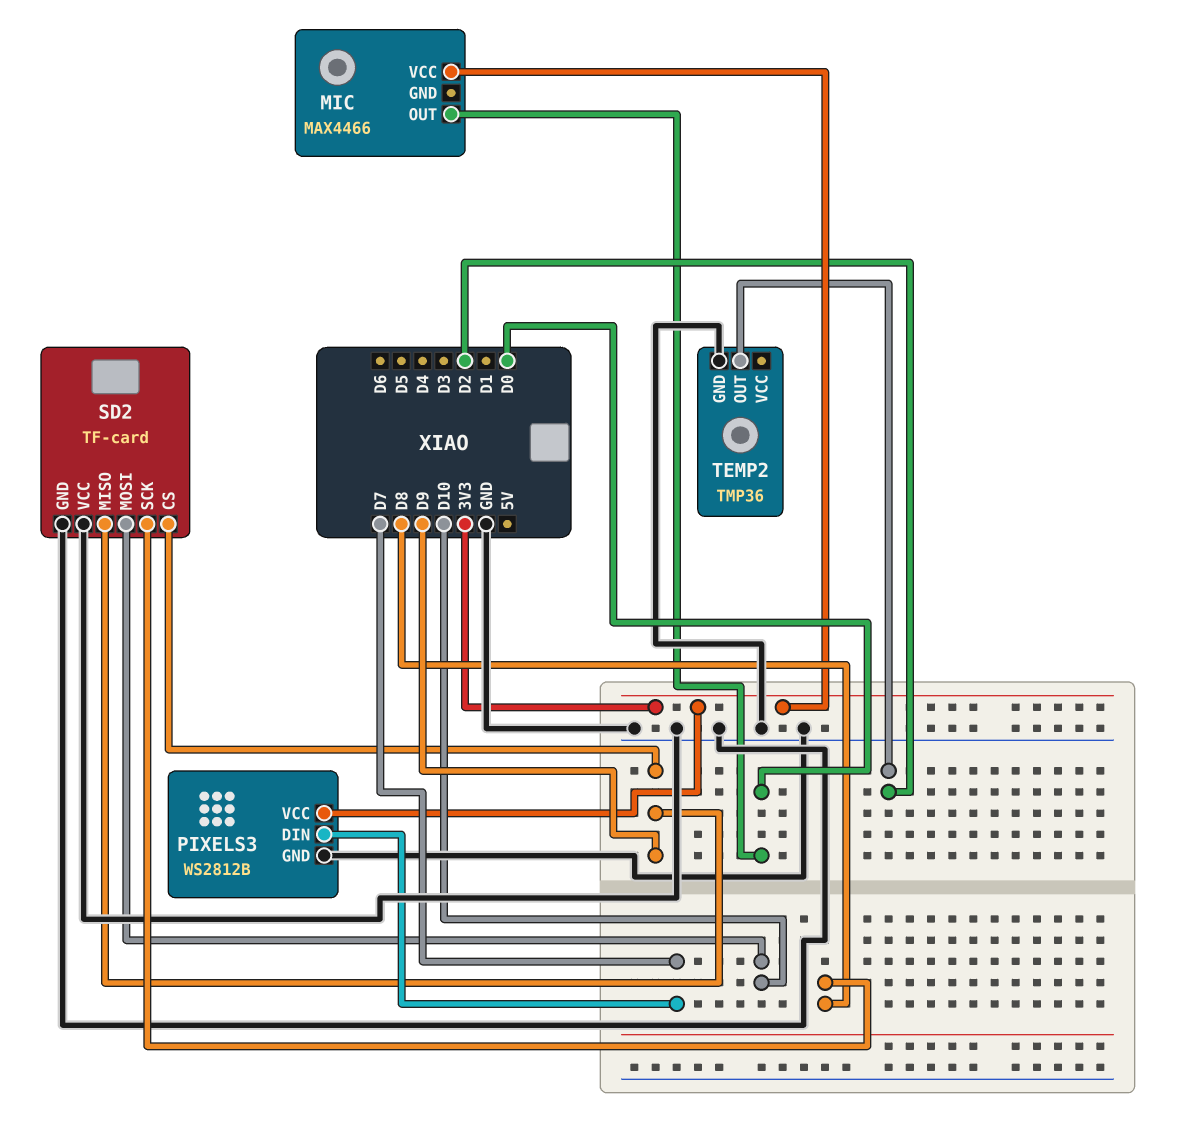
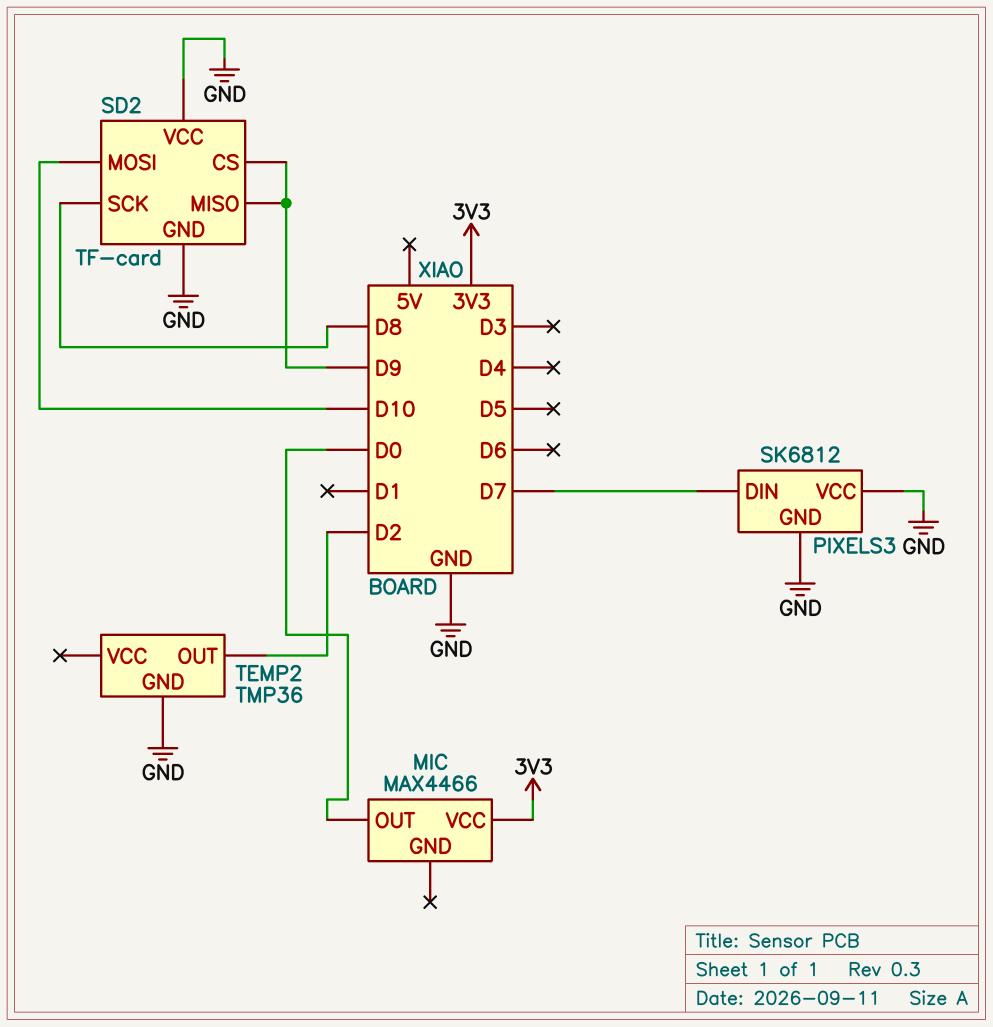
PIXELS3: WS2812B -> SK6812
PIXELS3 pin VCC: 3V3 -> GND

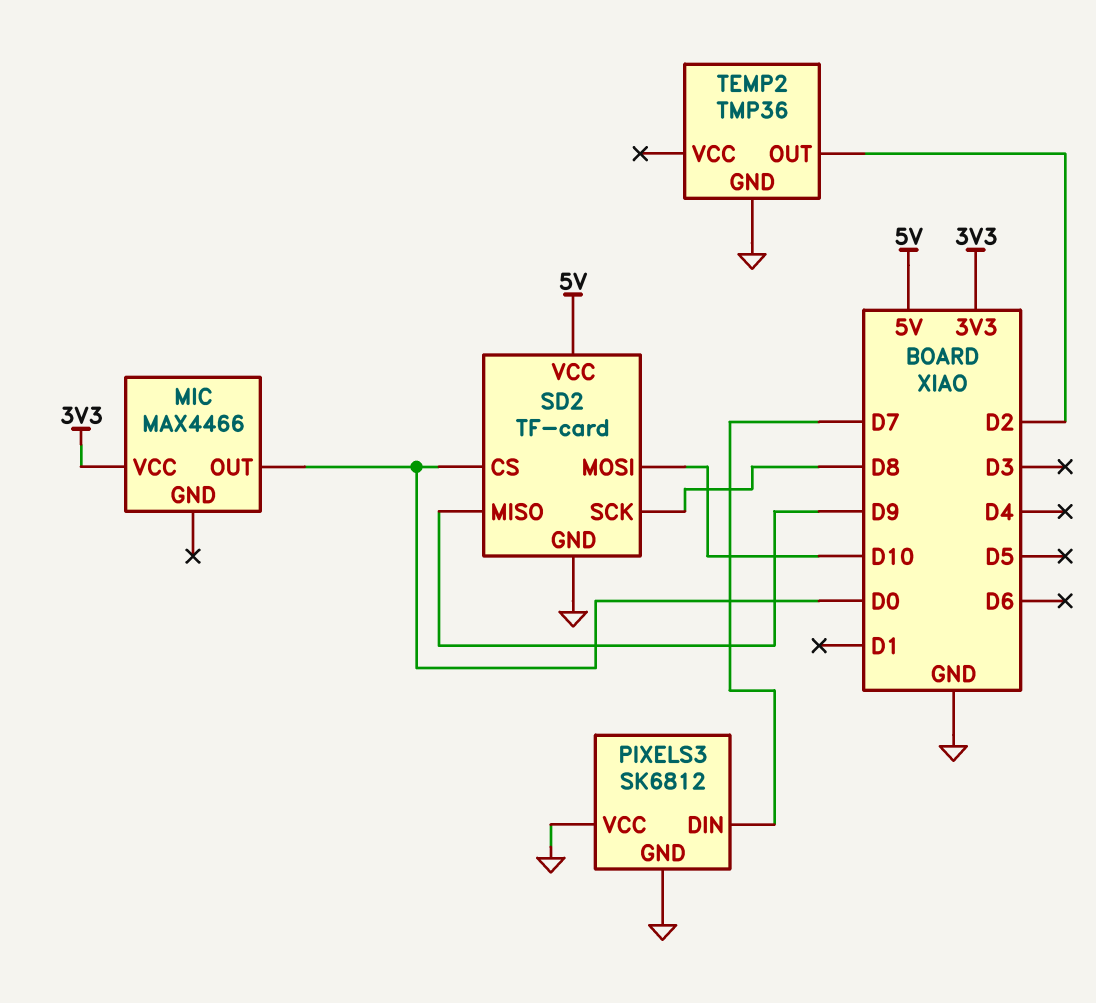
SD2 pin CS: D9 -> D0
SD2 pin VCC: GND -> 5V

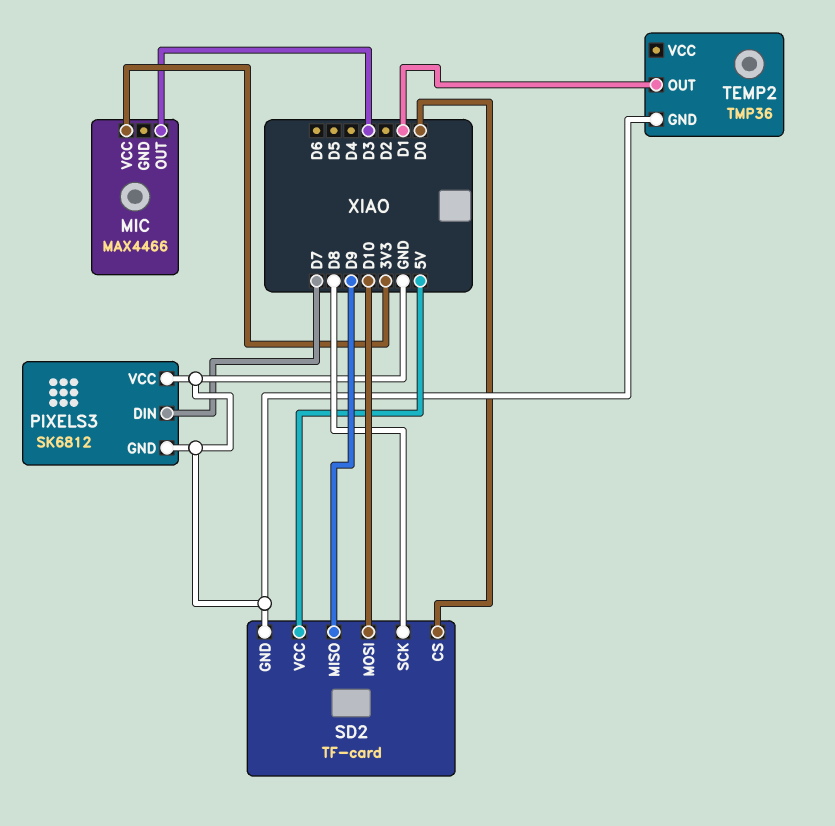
MIC pin OUT: D0 -> D3
TEMP2 pin OUT: D2 -> D1

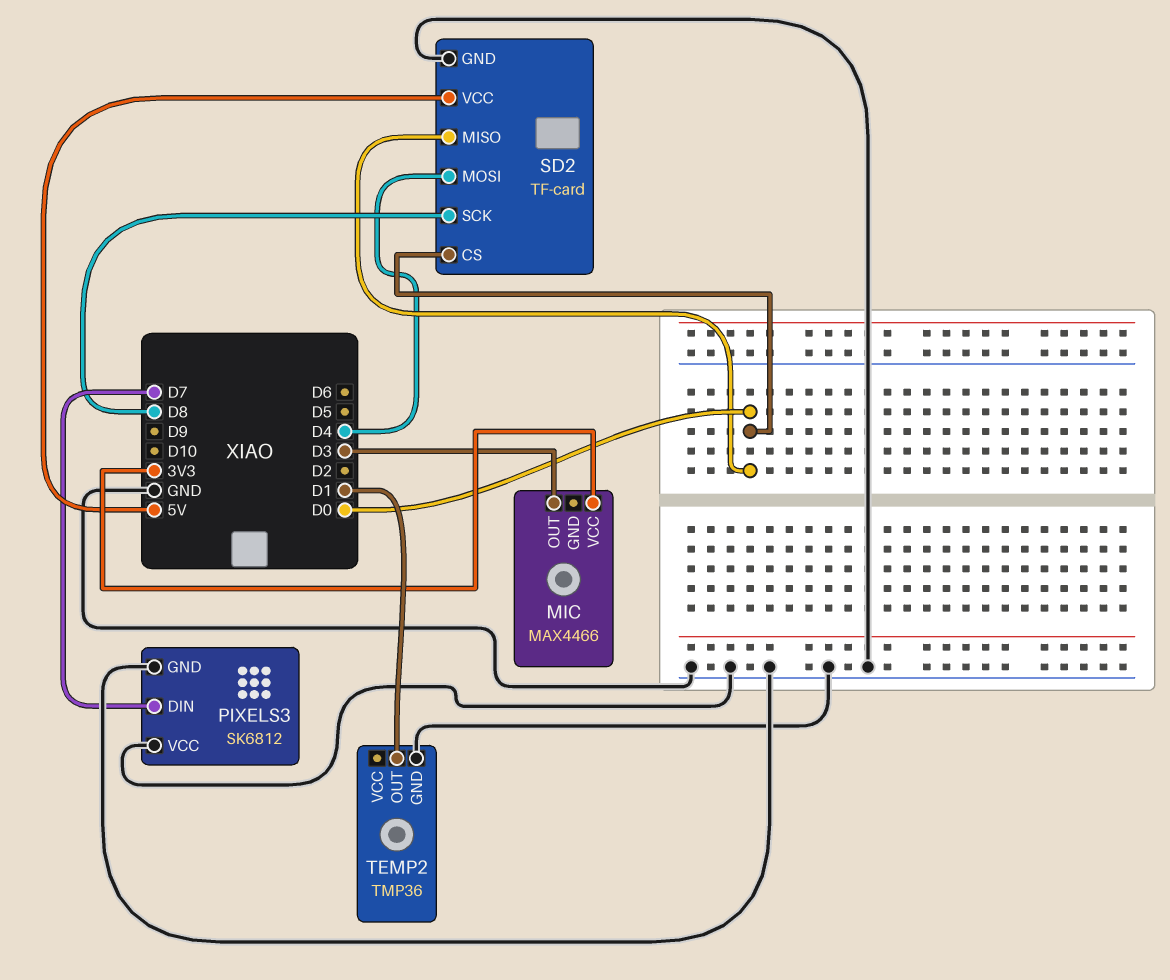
SD2 pin MISO: D9 -> D0
SD2 pin MOSI: D10 -> D4

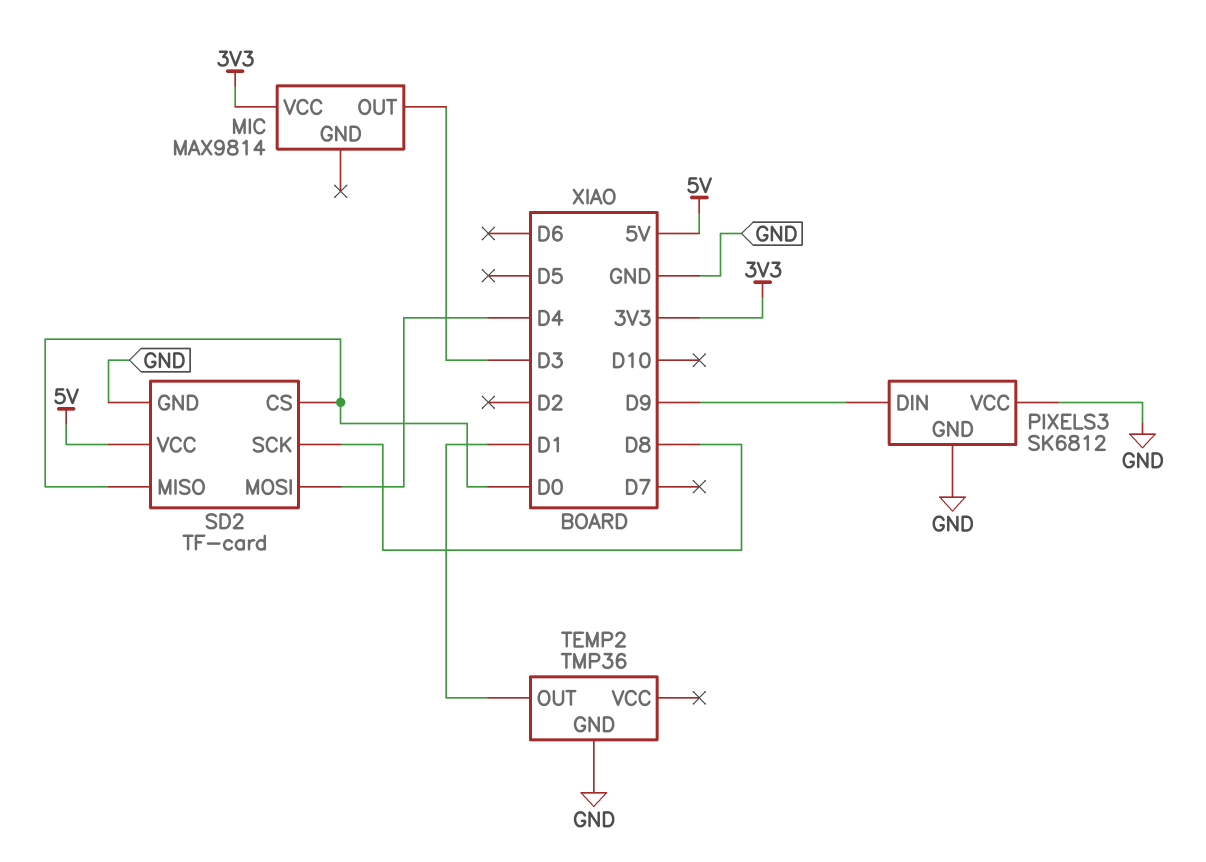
MIC: MAX4466 -> MAX9814
PIXELS3 pin DIN: D7 -> D9

